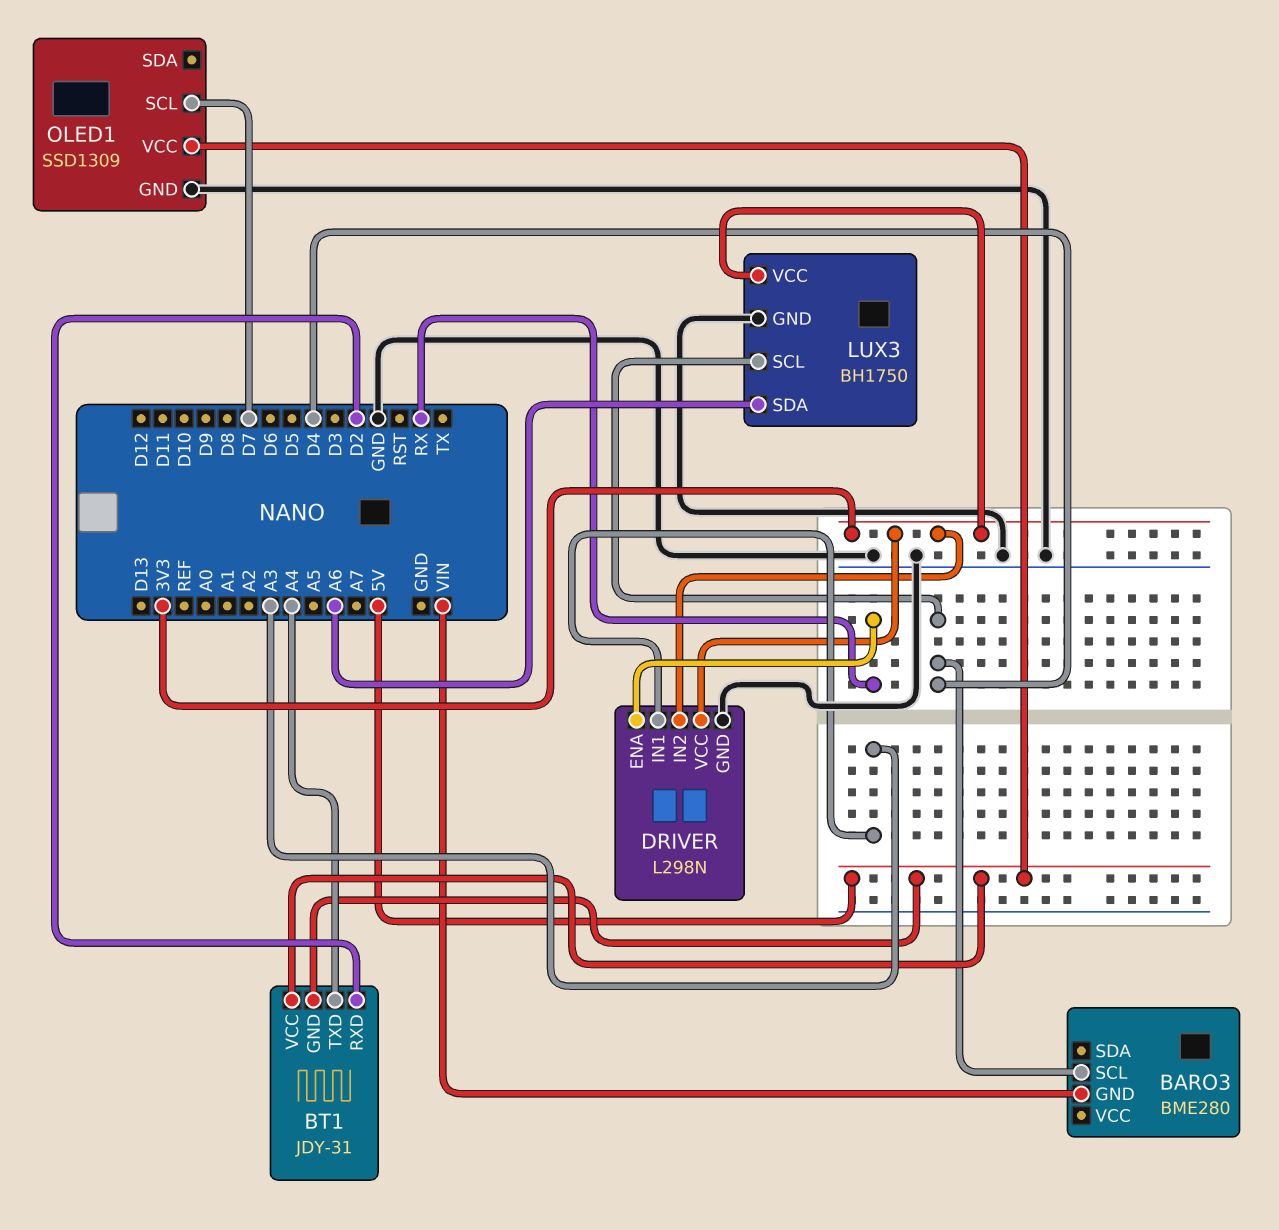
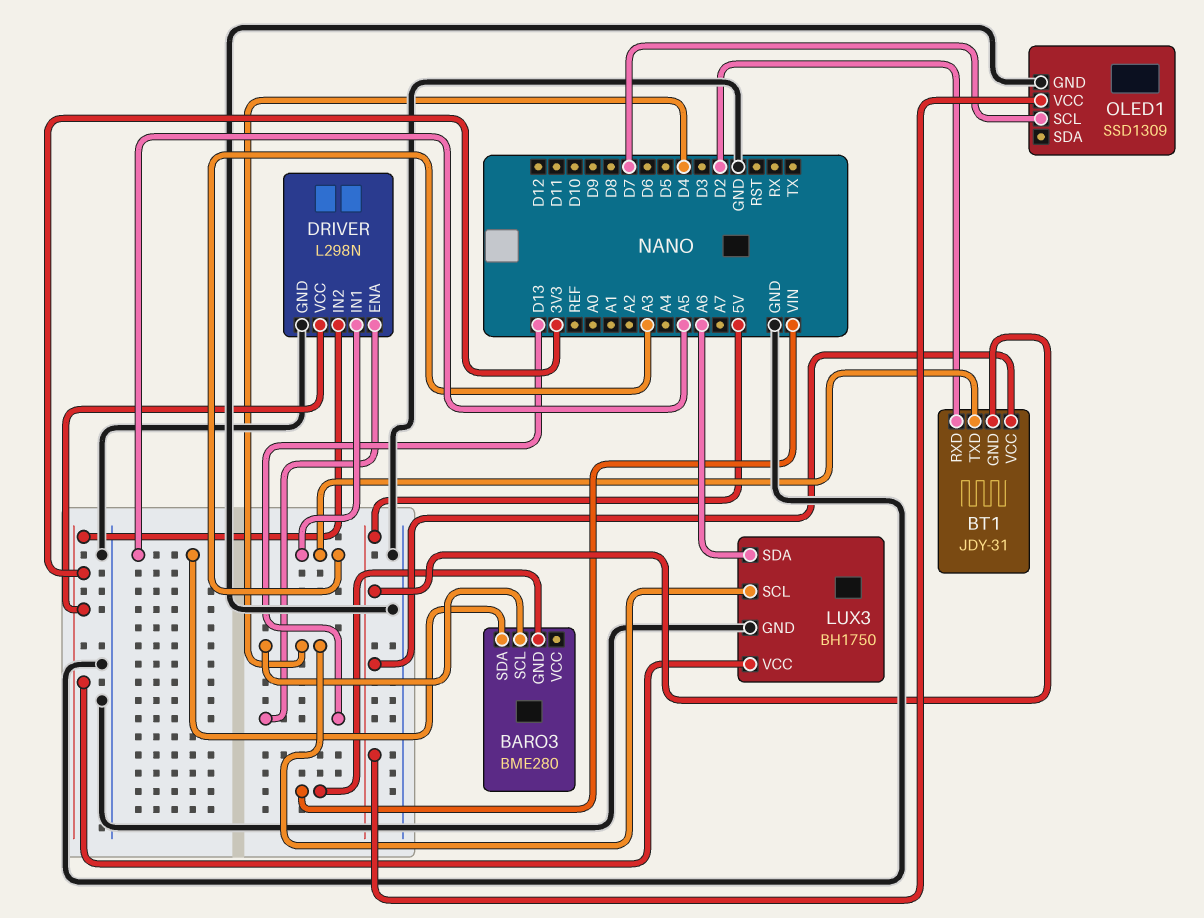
BARO3 pin SDA: none -> A5
BT1 pin TXD: A4 -> A3
DRIVER pin ENA: RX -> D13

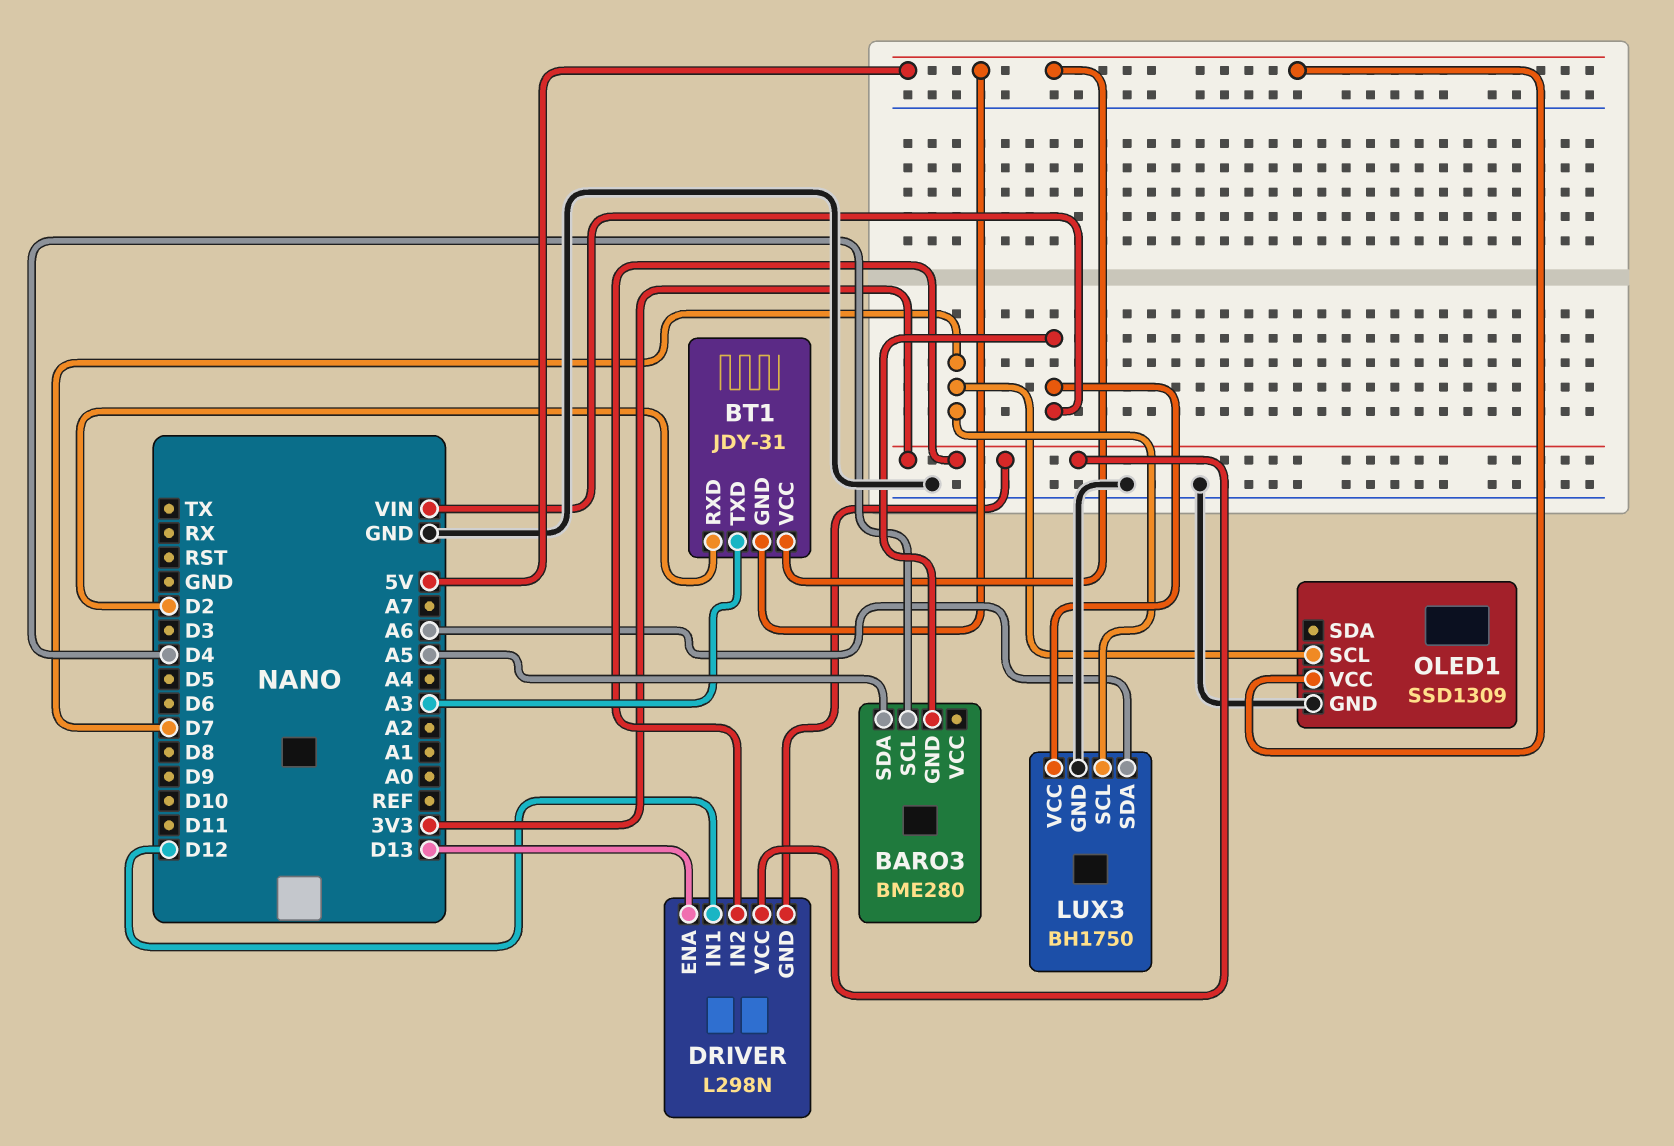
DRIVER pin GND: GND -> 3V3
DRIVER pin IN1: A3 -> D12
LUX3 pin SCL: D4 -> D7
LUX3 pin VCC: 3V3 -> VIN

